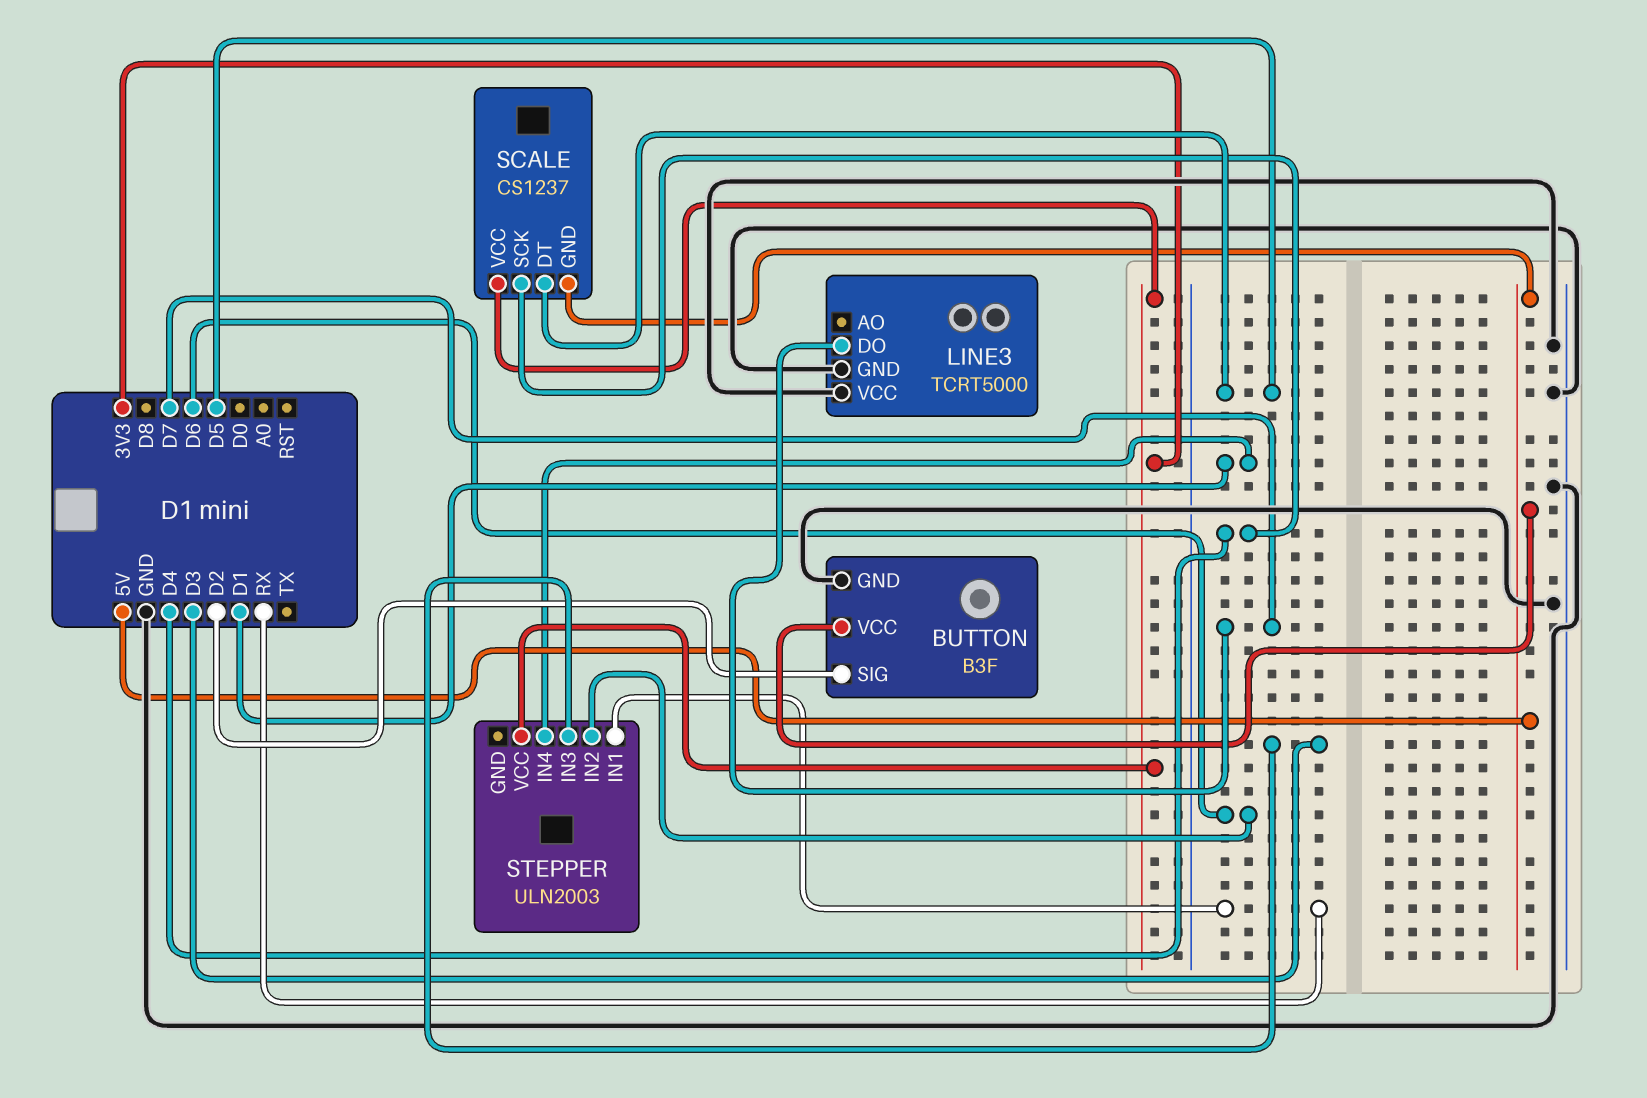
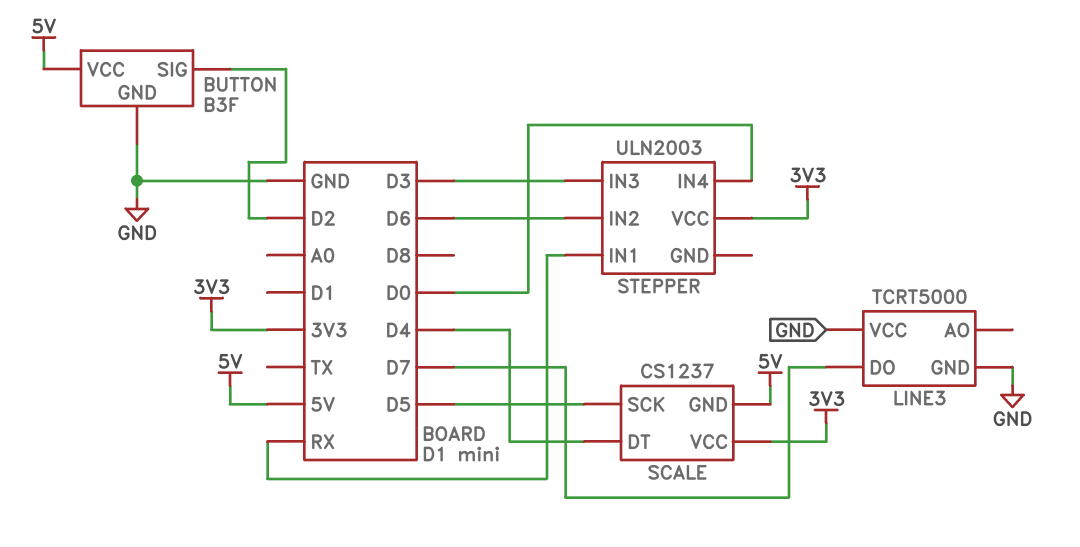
SCALE pin DT: D5 -> D4
SCALE pin SCK: D4 -> D5
STEPPER pin IN4: D1 -> D0

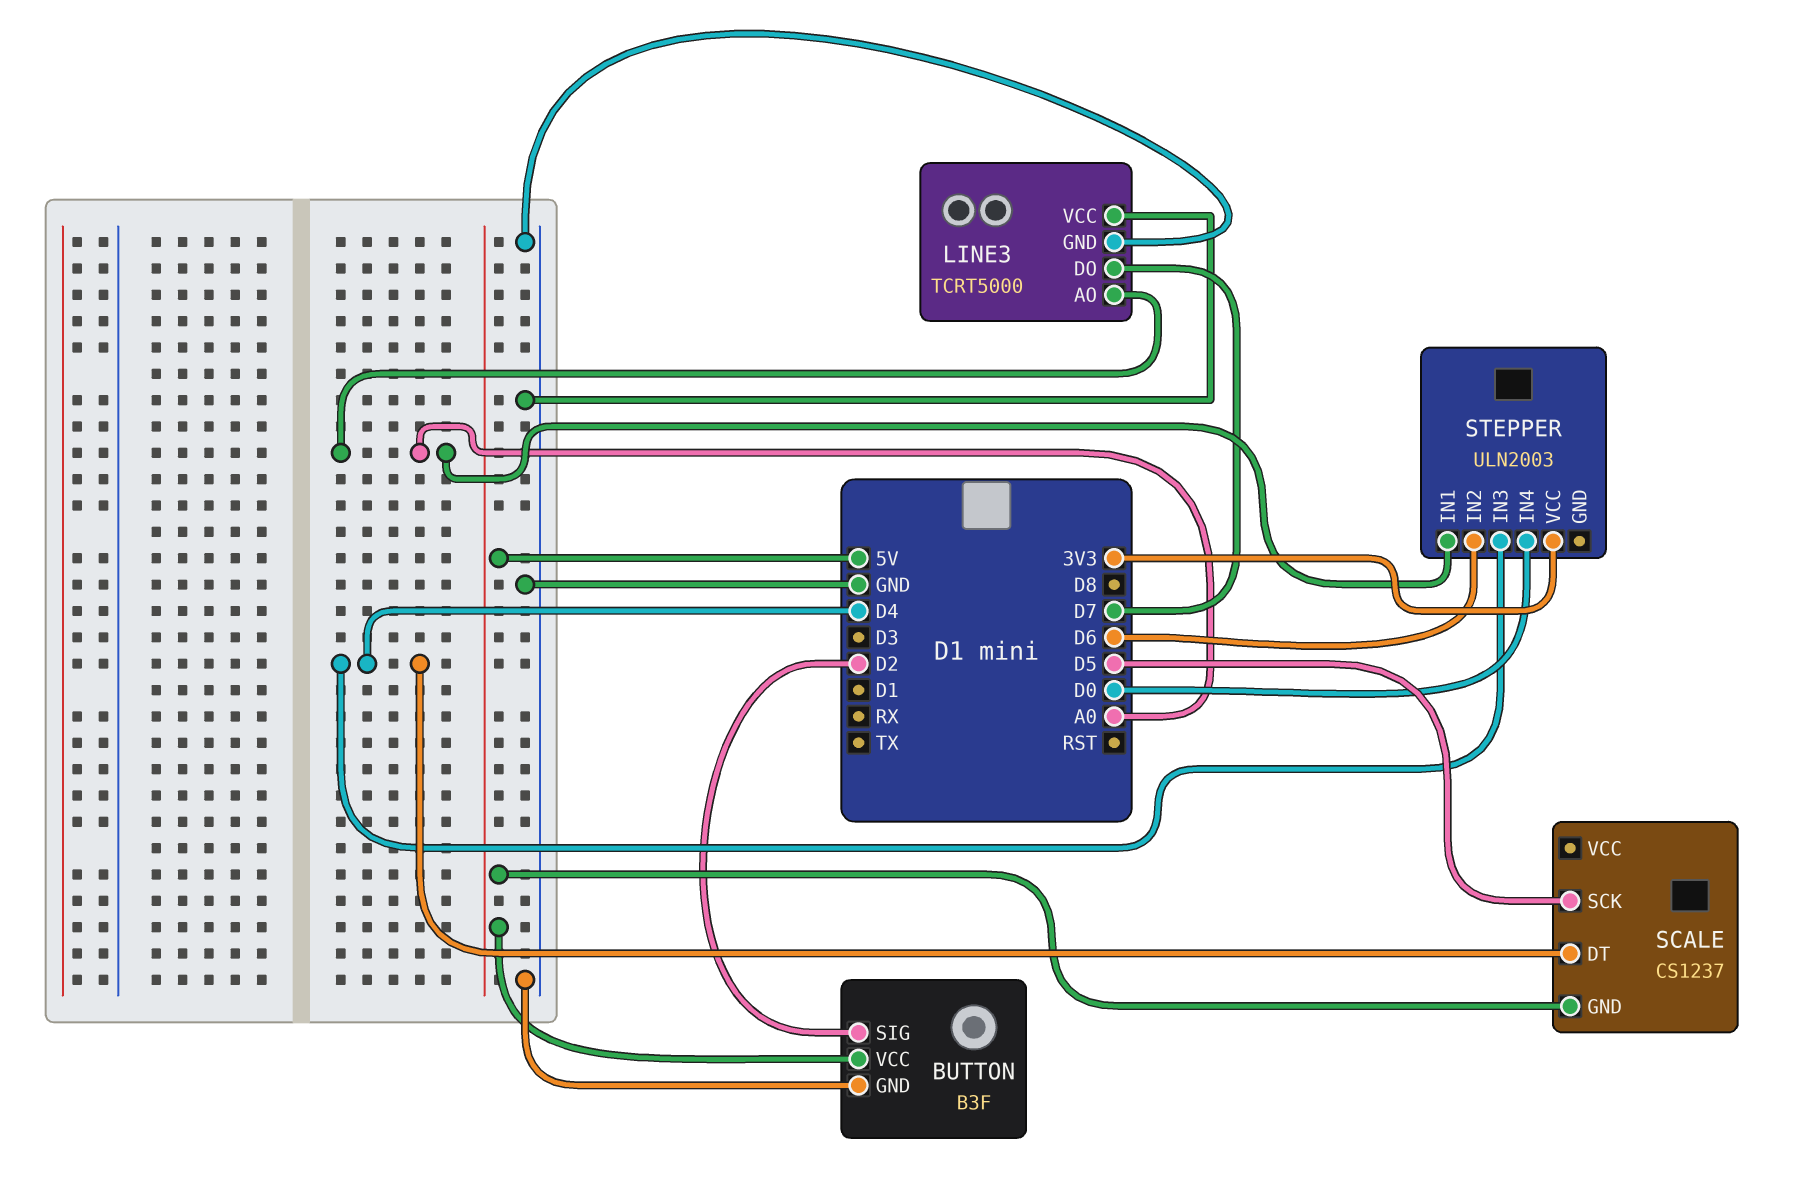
LINE3 pin AO: none -> A0
SCALE pin VCC: 3V3 -> none
STEPPER pin IN1: RX -> A0
STEPPER pin IN3: D3 -> D4

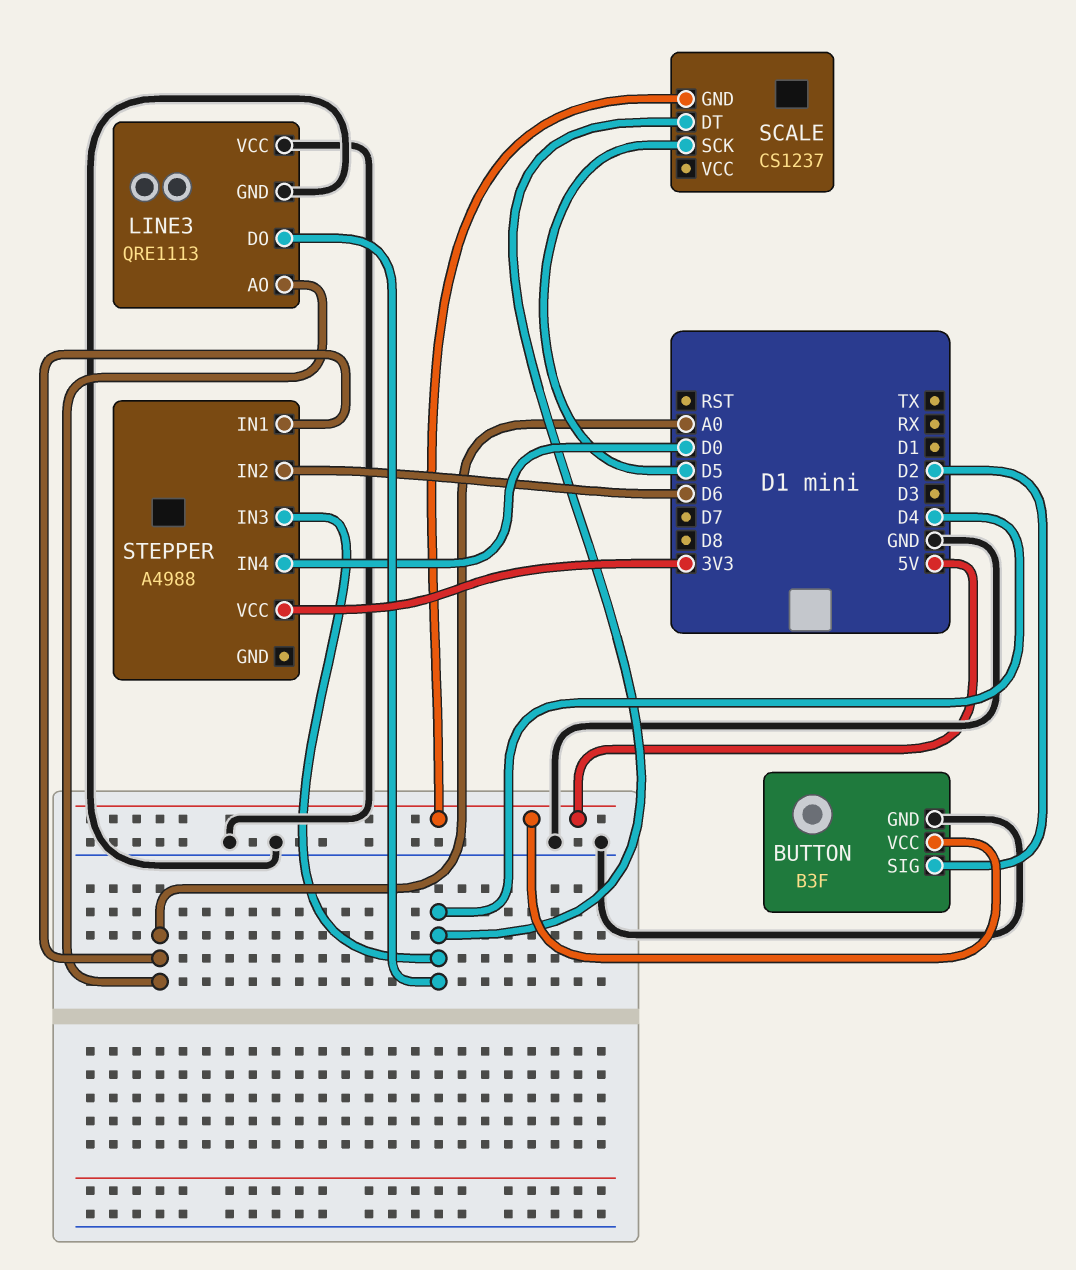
LINE3: TCRT5000 -> QRE1113
LINE3 pin DO: D7 -> D4
STEPPER: ULN2003 -> A4988

